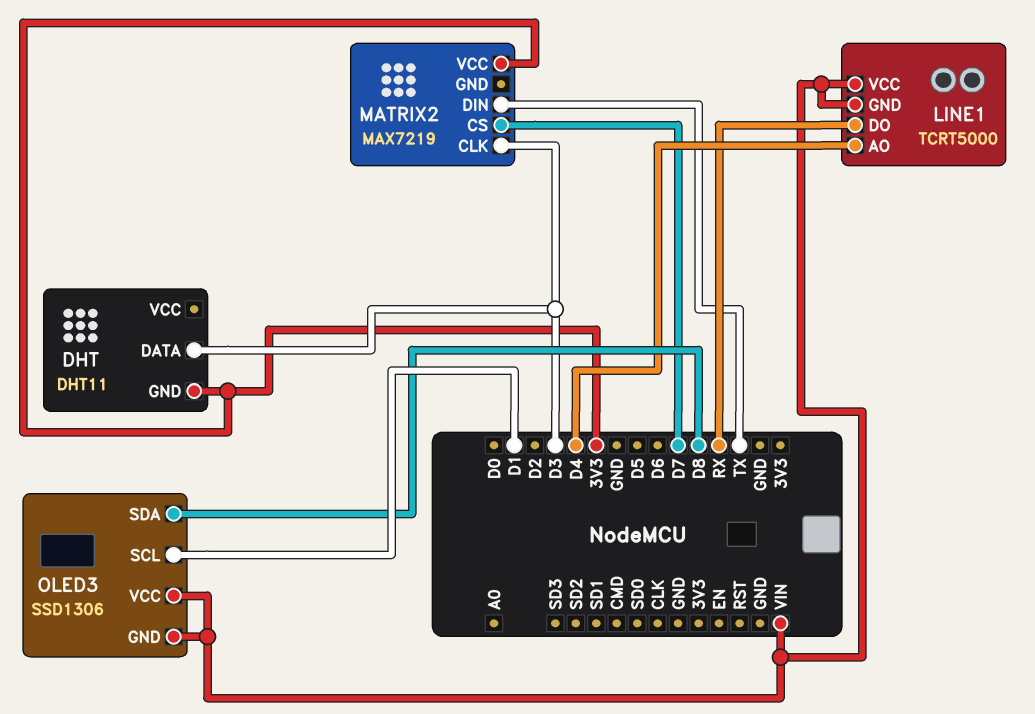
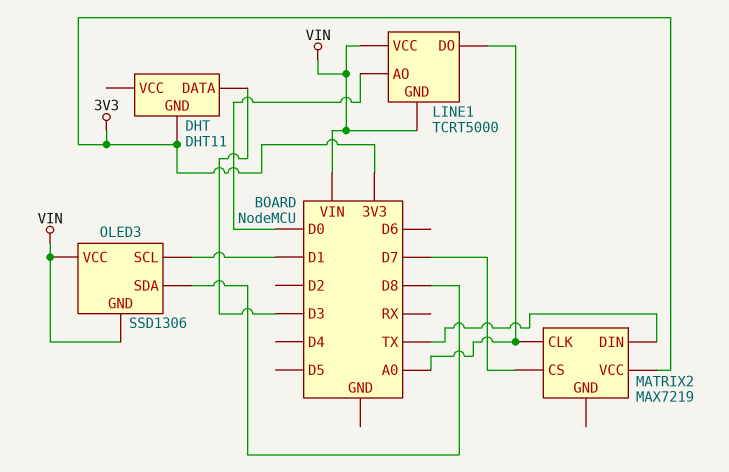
LINE1 pin AO: D4 -> D0
LINE1 pin DO: RX -> A0
MATRIX2 pin CLK: D3 -> A0

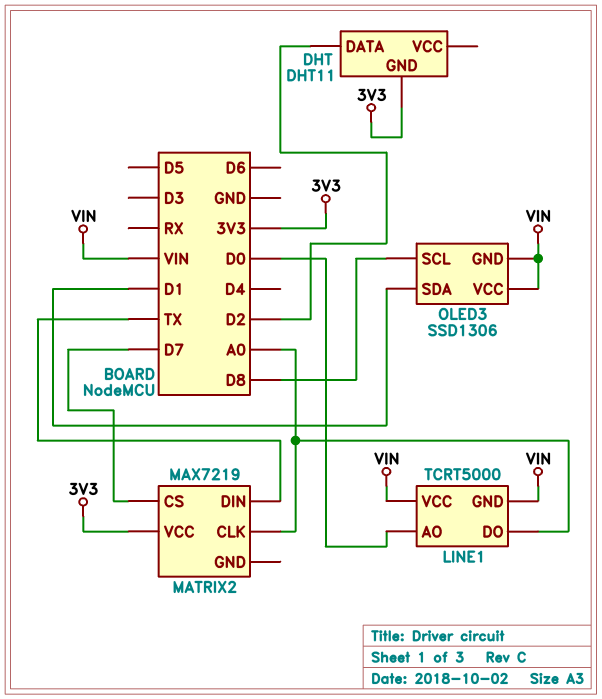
DHT pin DATA: D3 -> D2
OLED3 pin SCL: D1 -> D8
OLED3 pin SDA: D8 -> D1

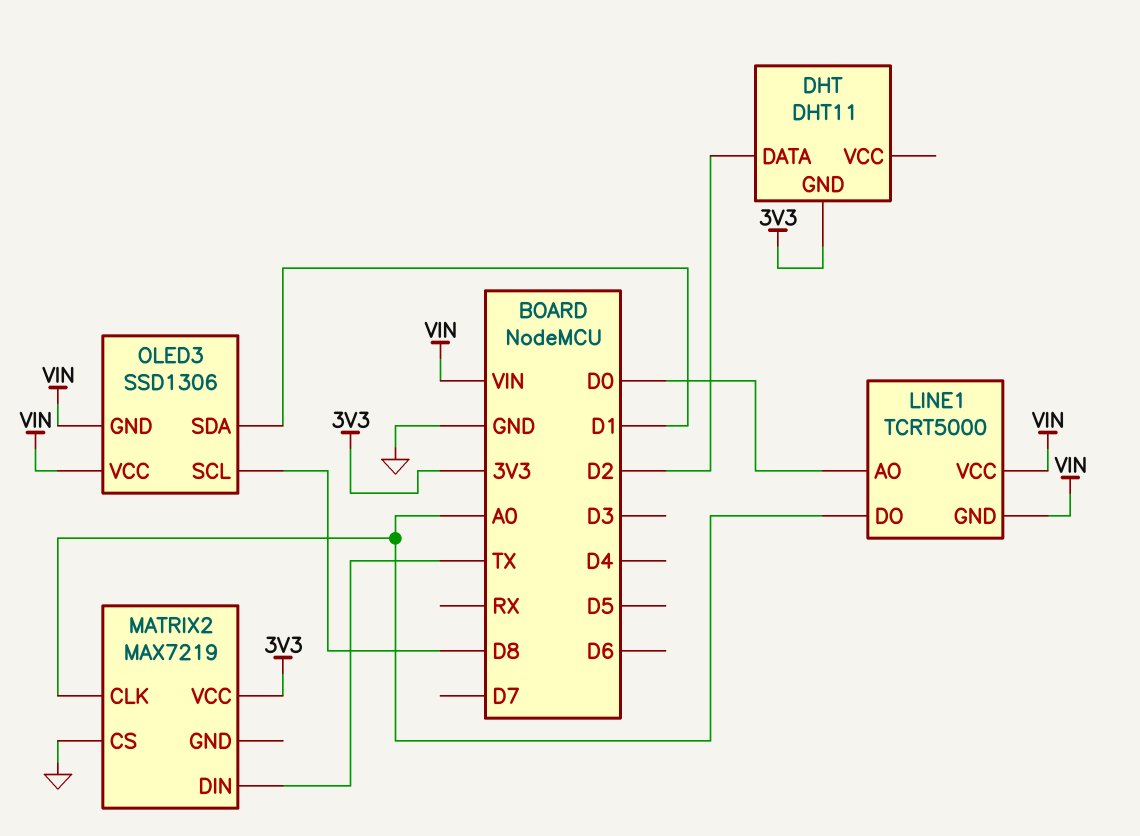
MATRIX2 pin CS: D7 -> GND

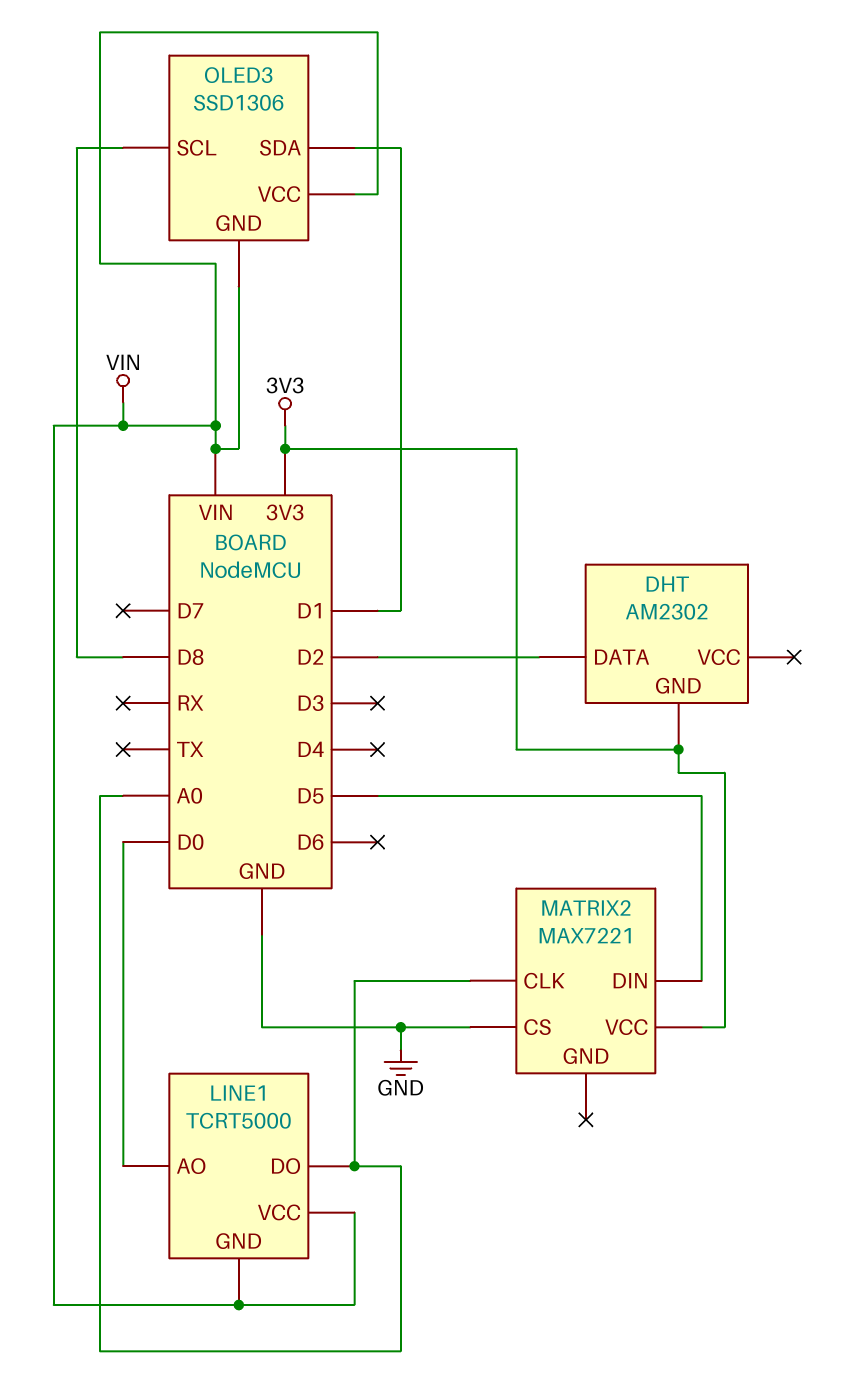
DHT: DHT11 -> AM2302
MATRIX2: MAX7219 -> MAX7221
MATRIX2 pin DIN: TX -> D5

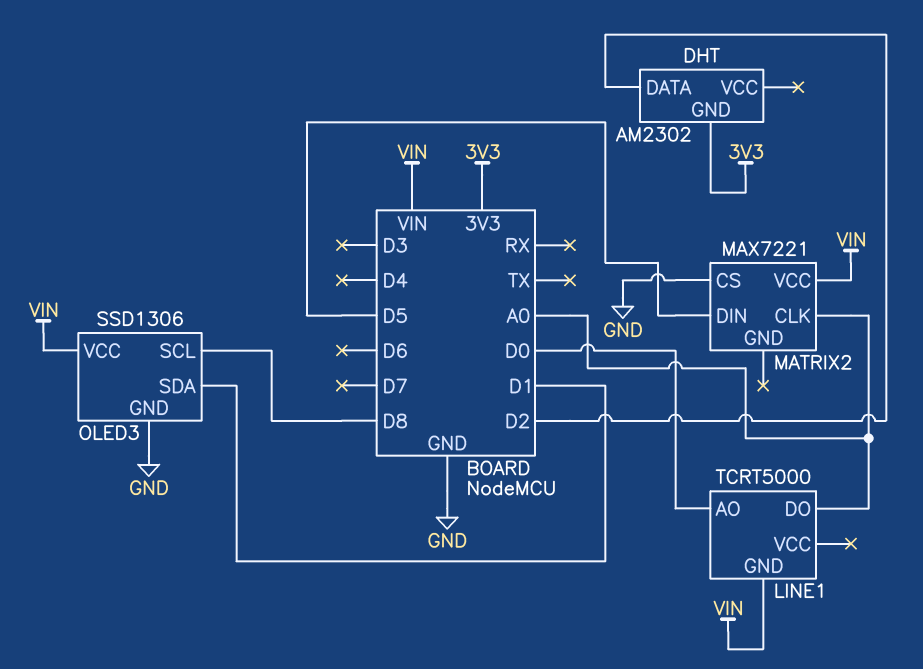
LINE1 pin VCC: VIN -> none
MATRIX2 pin VCC: 3V3 -> VIN
OLED3 pin GND: VIN -> GND

